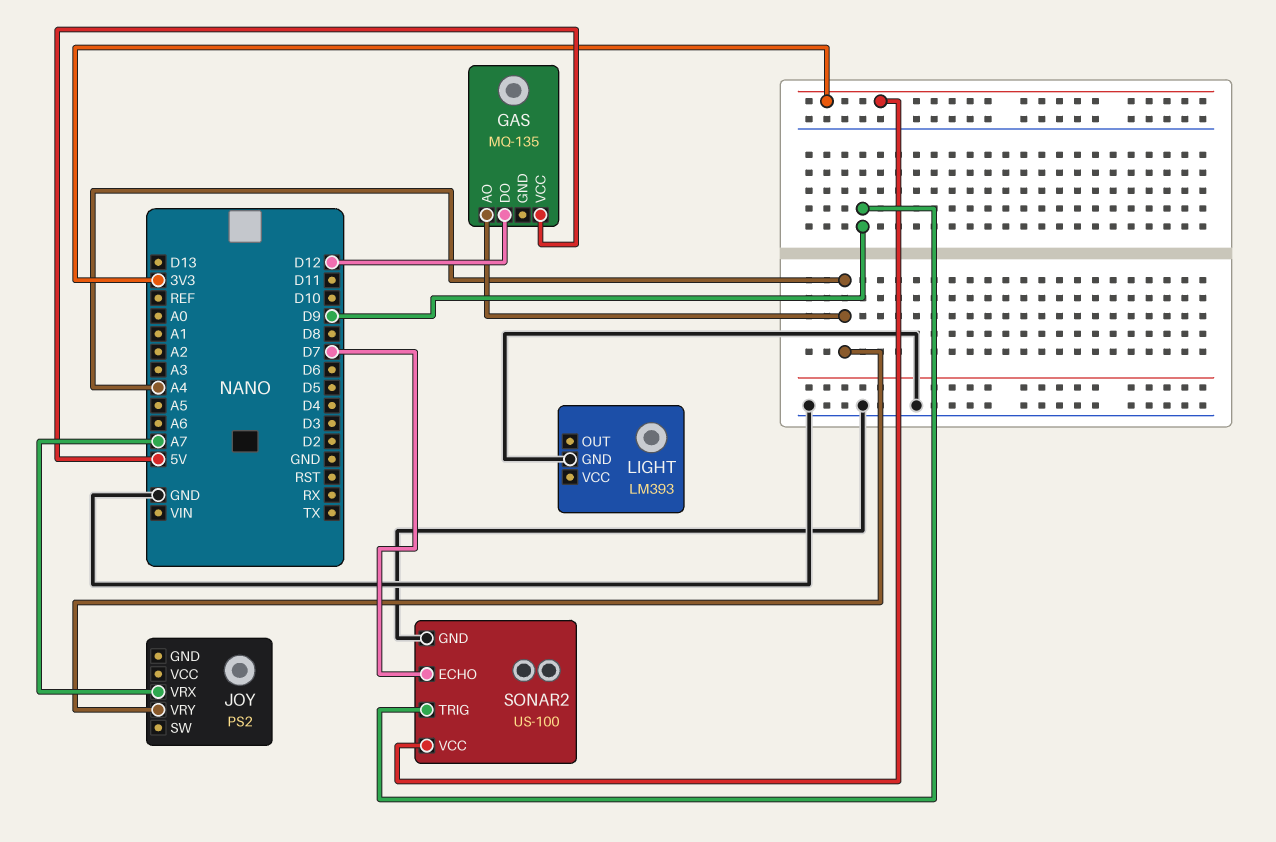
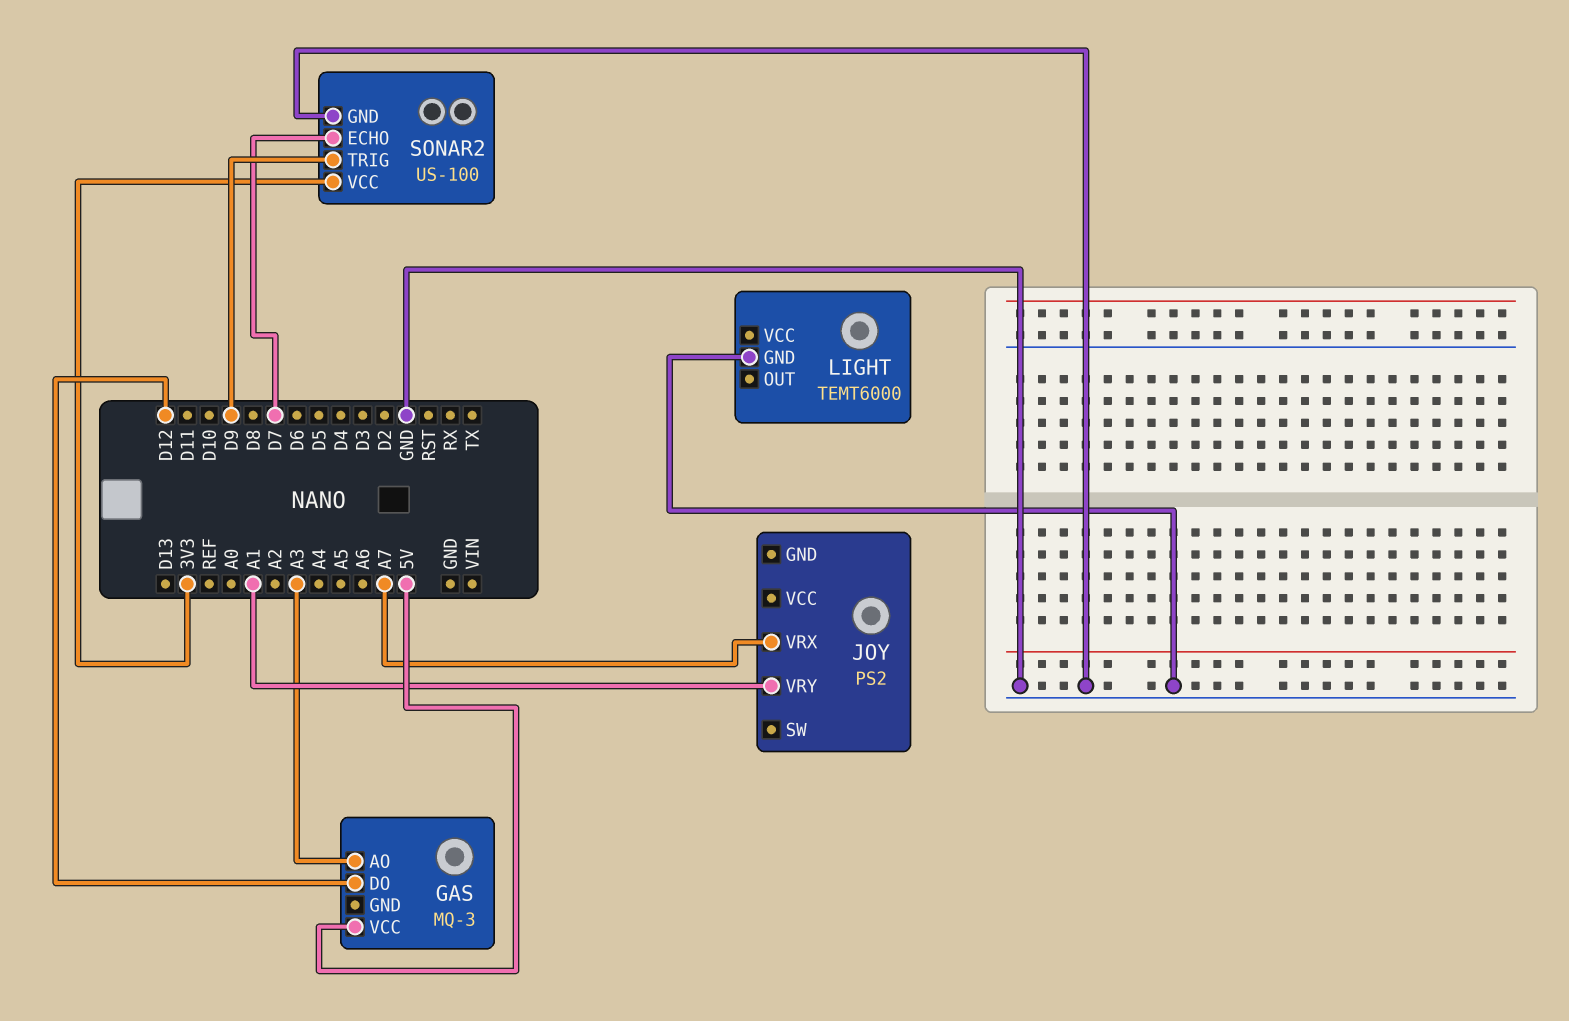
GAS: MQ-135 -> MQ-3
GAS pin AO: A4 -> A3
JOY pin VRY: A4 -> A1
LIGHT: LM393 -> TEMT6000

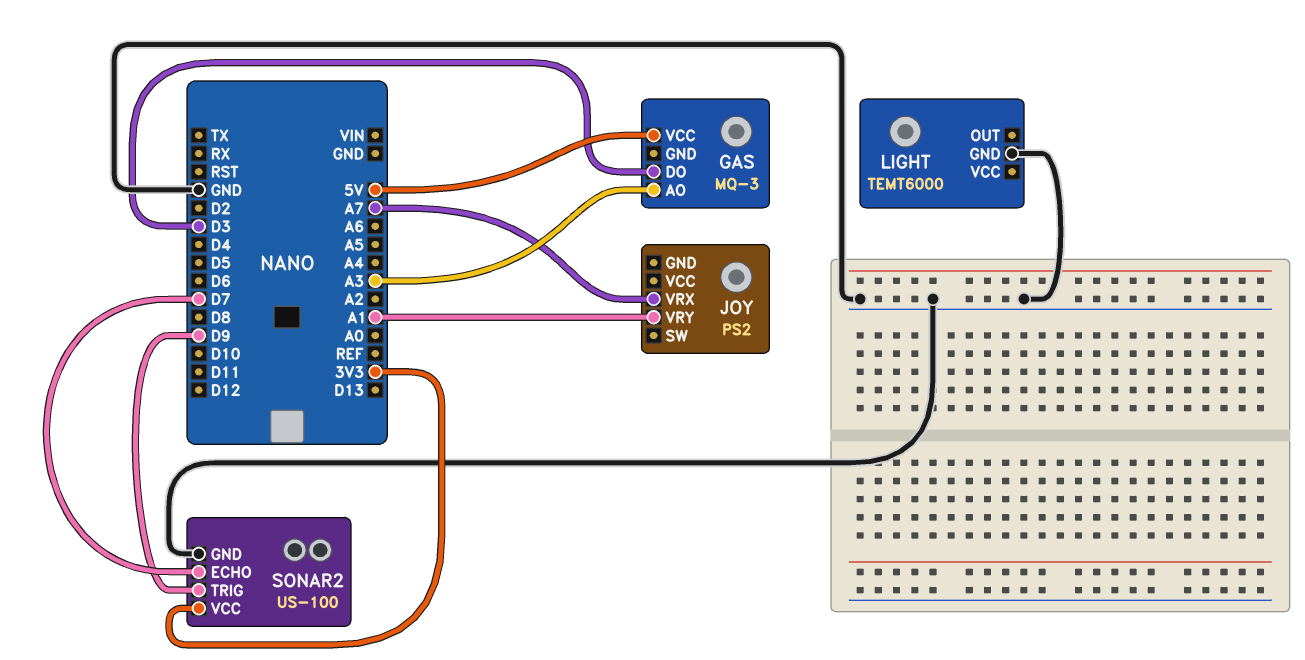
GAS pin DO: D12 -> D3

